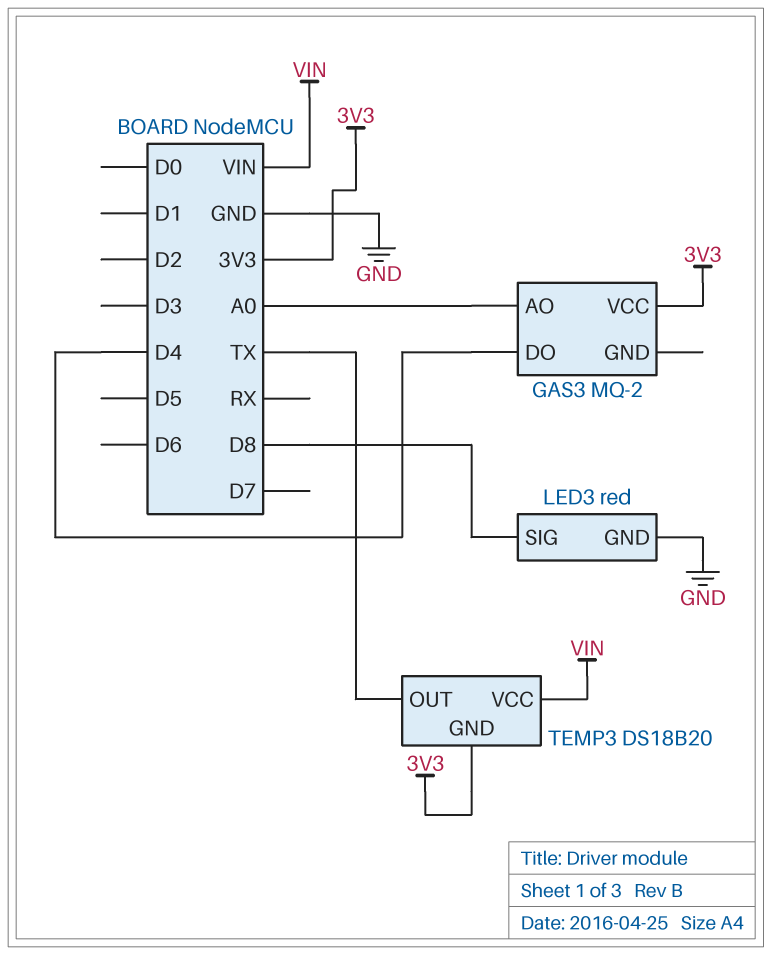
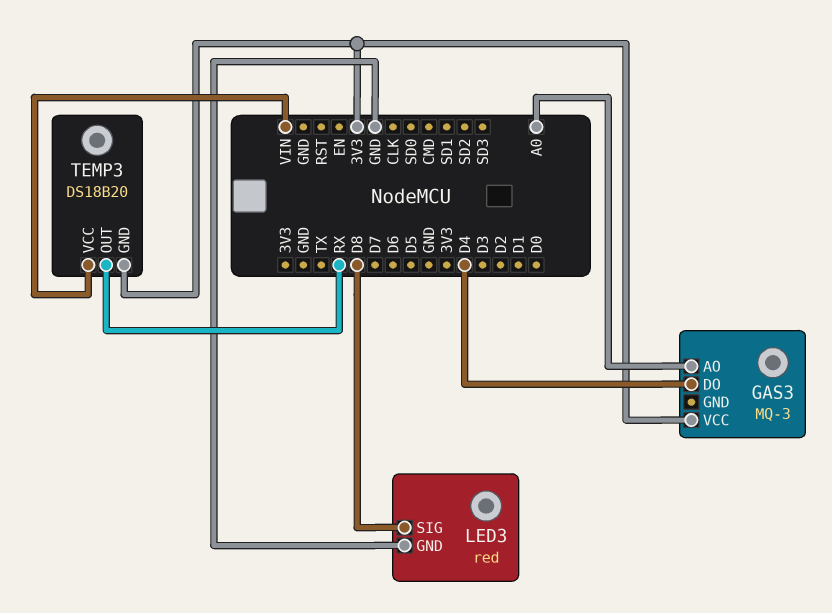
GAS3: MQ-2 -> MQ-3
TEMP3 pin OUT: TX -> RX

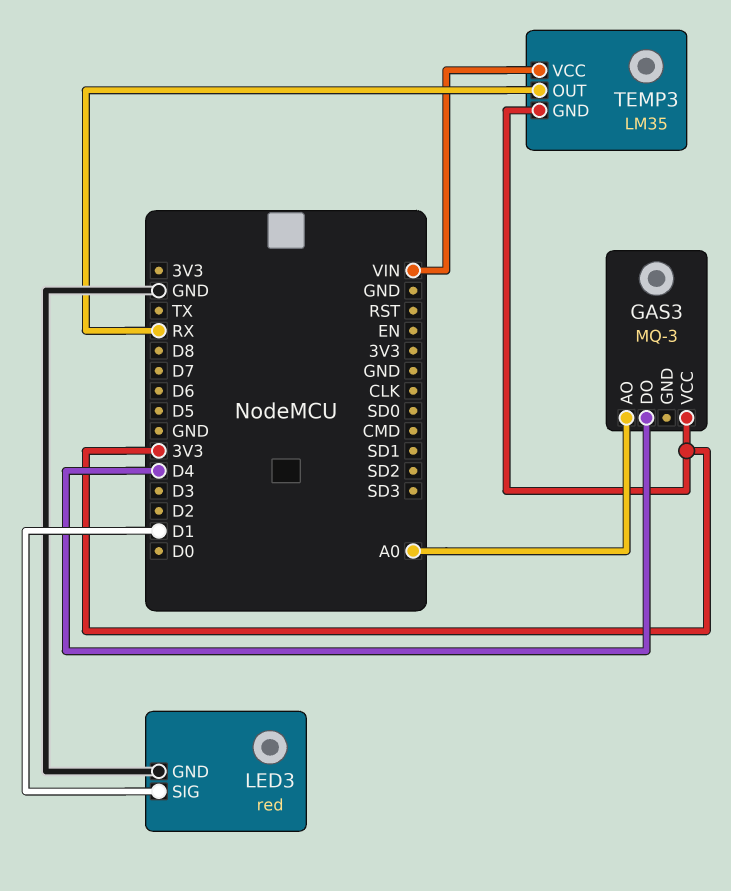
LED3 pin SIG: D8 -> D1
TEMP3: DS18B20 -> LM35

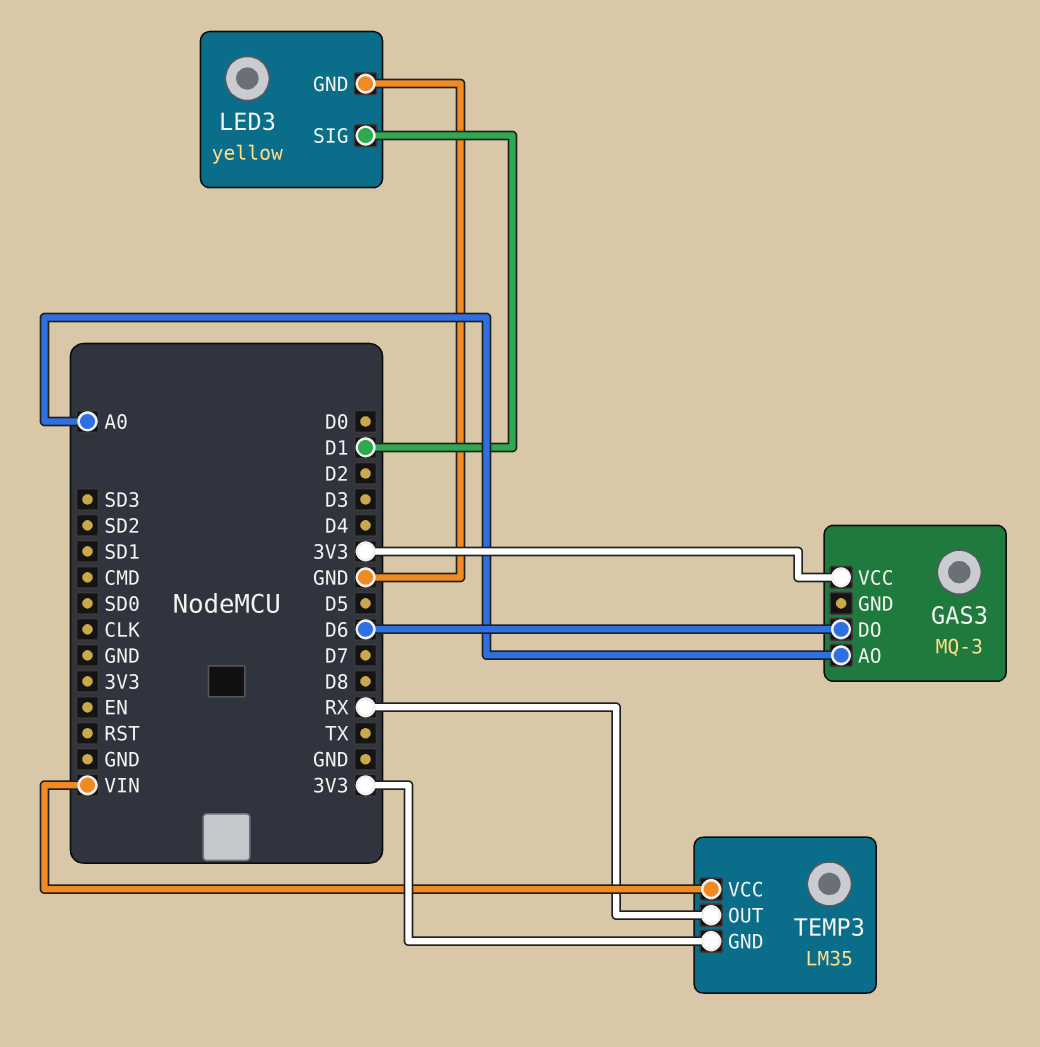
GAS3 pin DO: D4 -> D6
LED3: red -> yellow

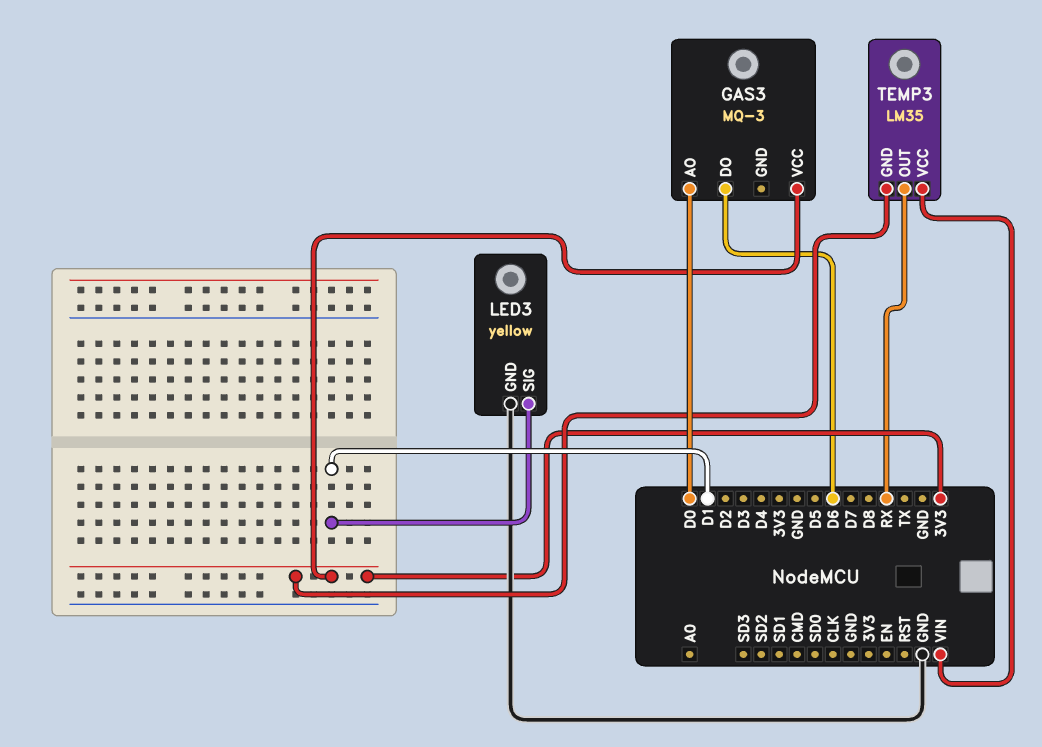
GAS3 pin AO: A0 -> D0

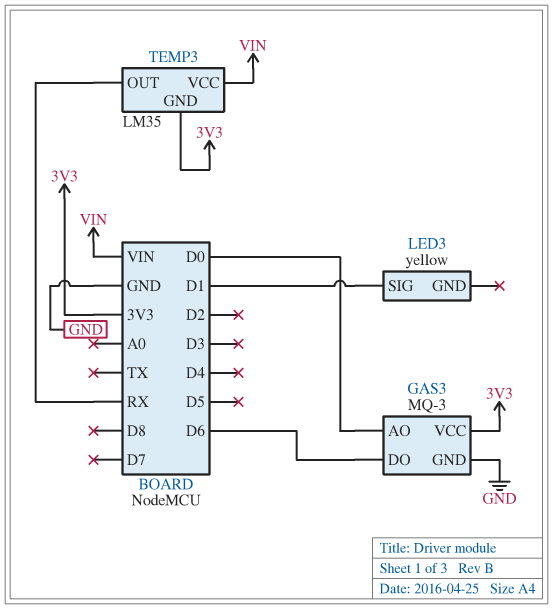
GAS3 pin GND: none -> GND
LED3 pin GND: GND -> none

